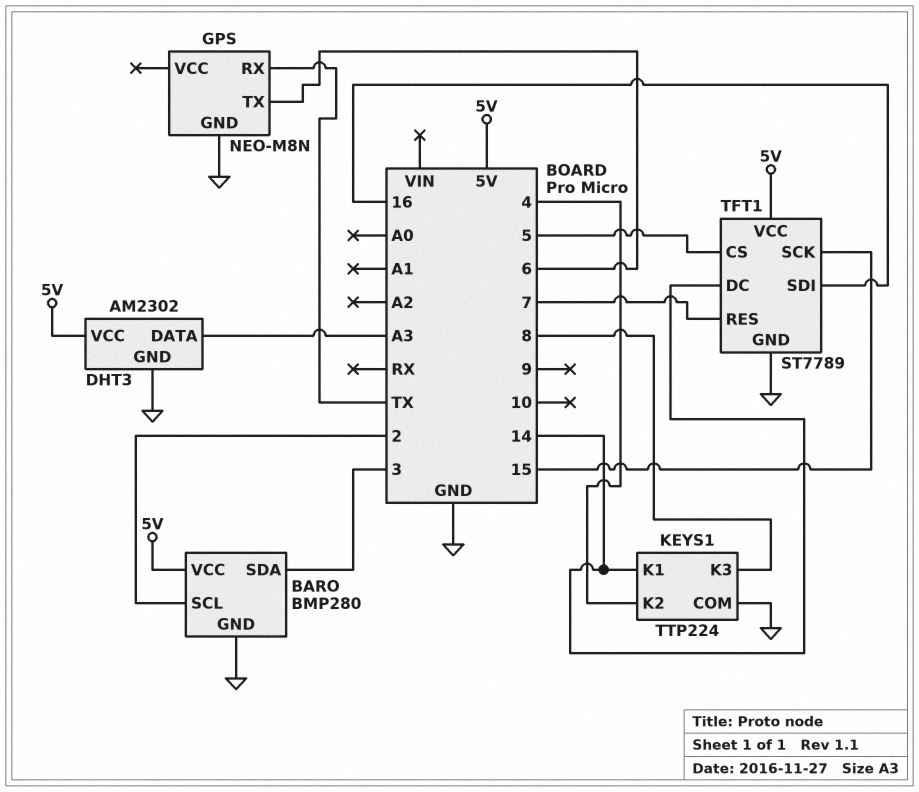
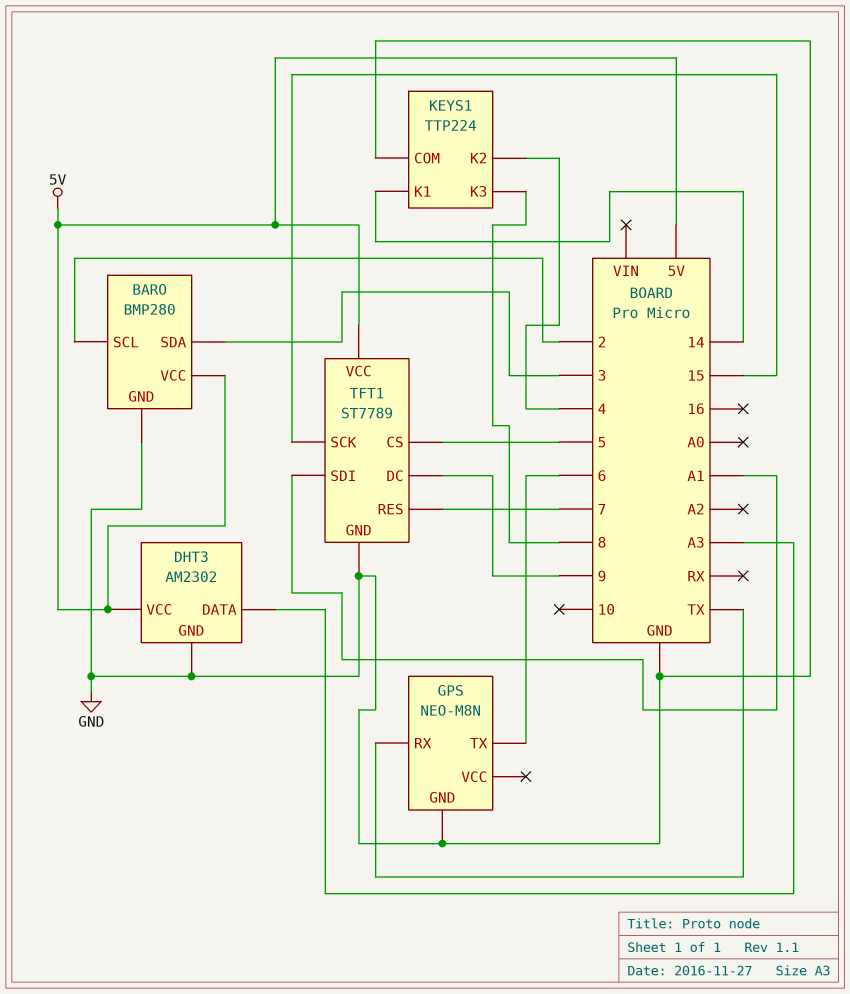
TFT1 pin DC: 14 -> 9
TFT1 pin SDI: 16 -> A1

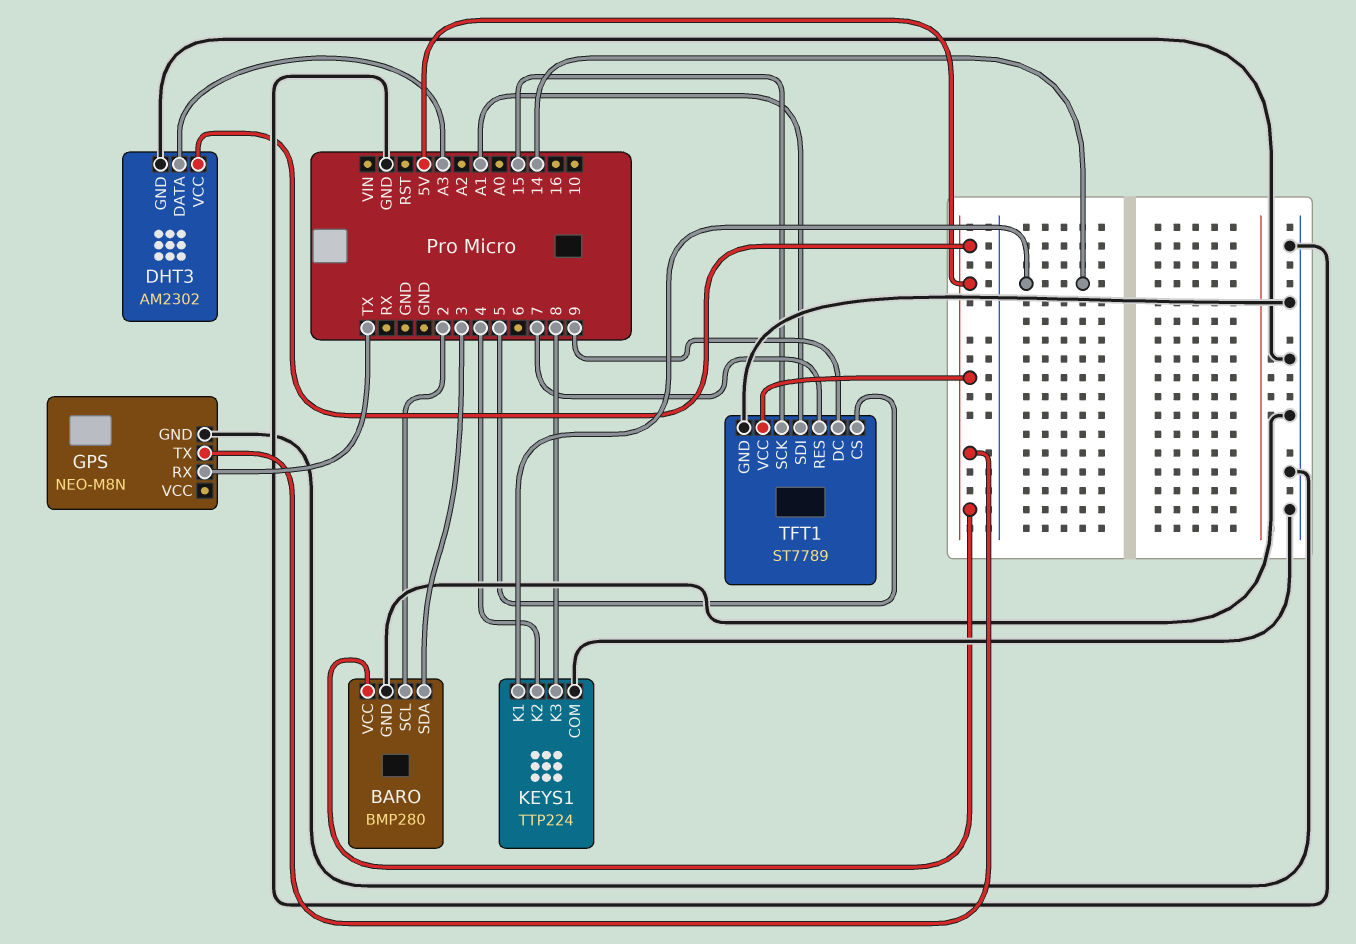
GPS pin TX: 6 -> 5V

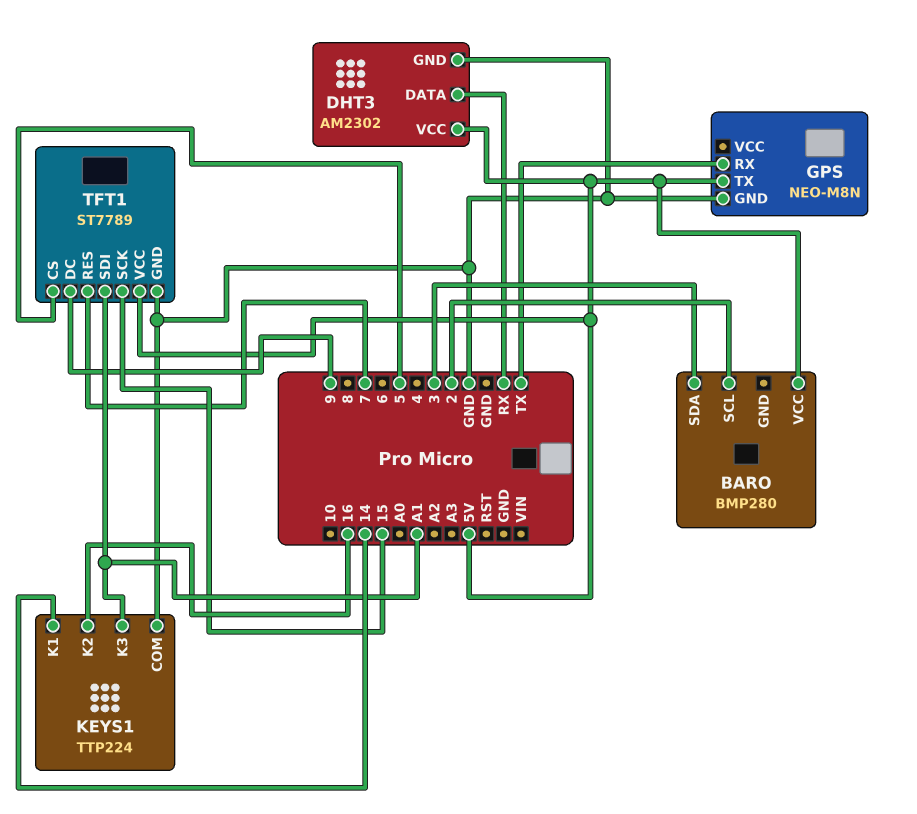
BARO pin GND: GND -> none
DHT3 pin DATA: A3 -> RX
KEYS1 pin K2: 4 -> 16
KEYS1 pin K3: 8 -> A1

